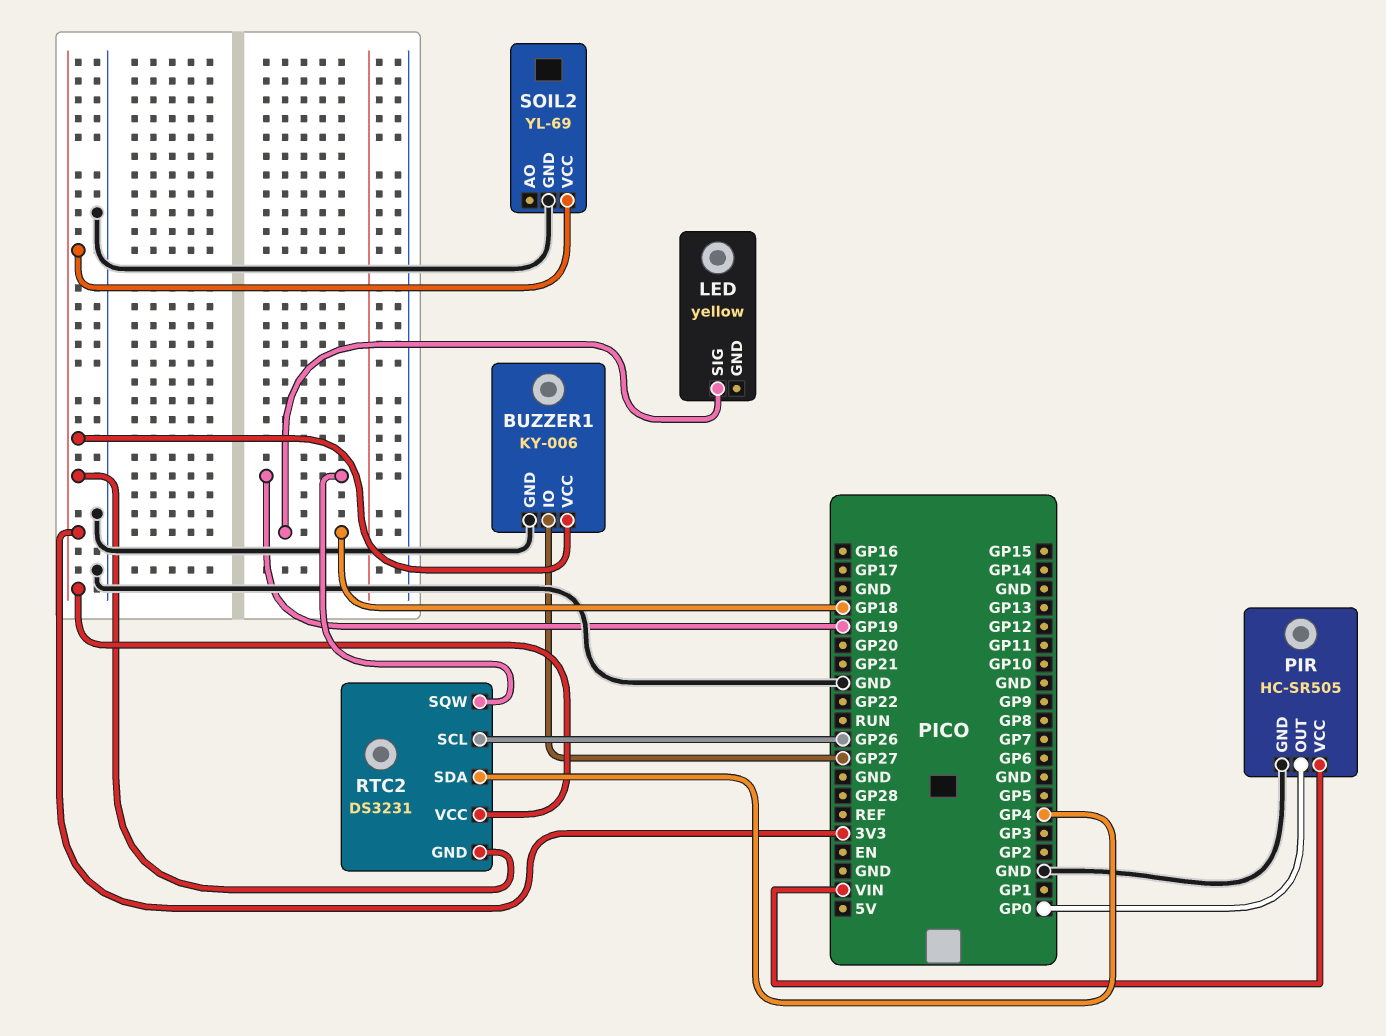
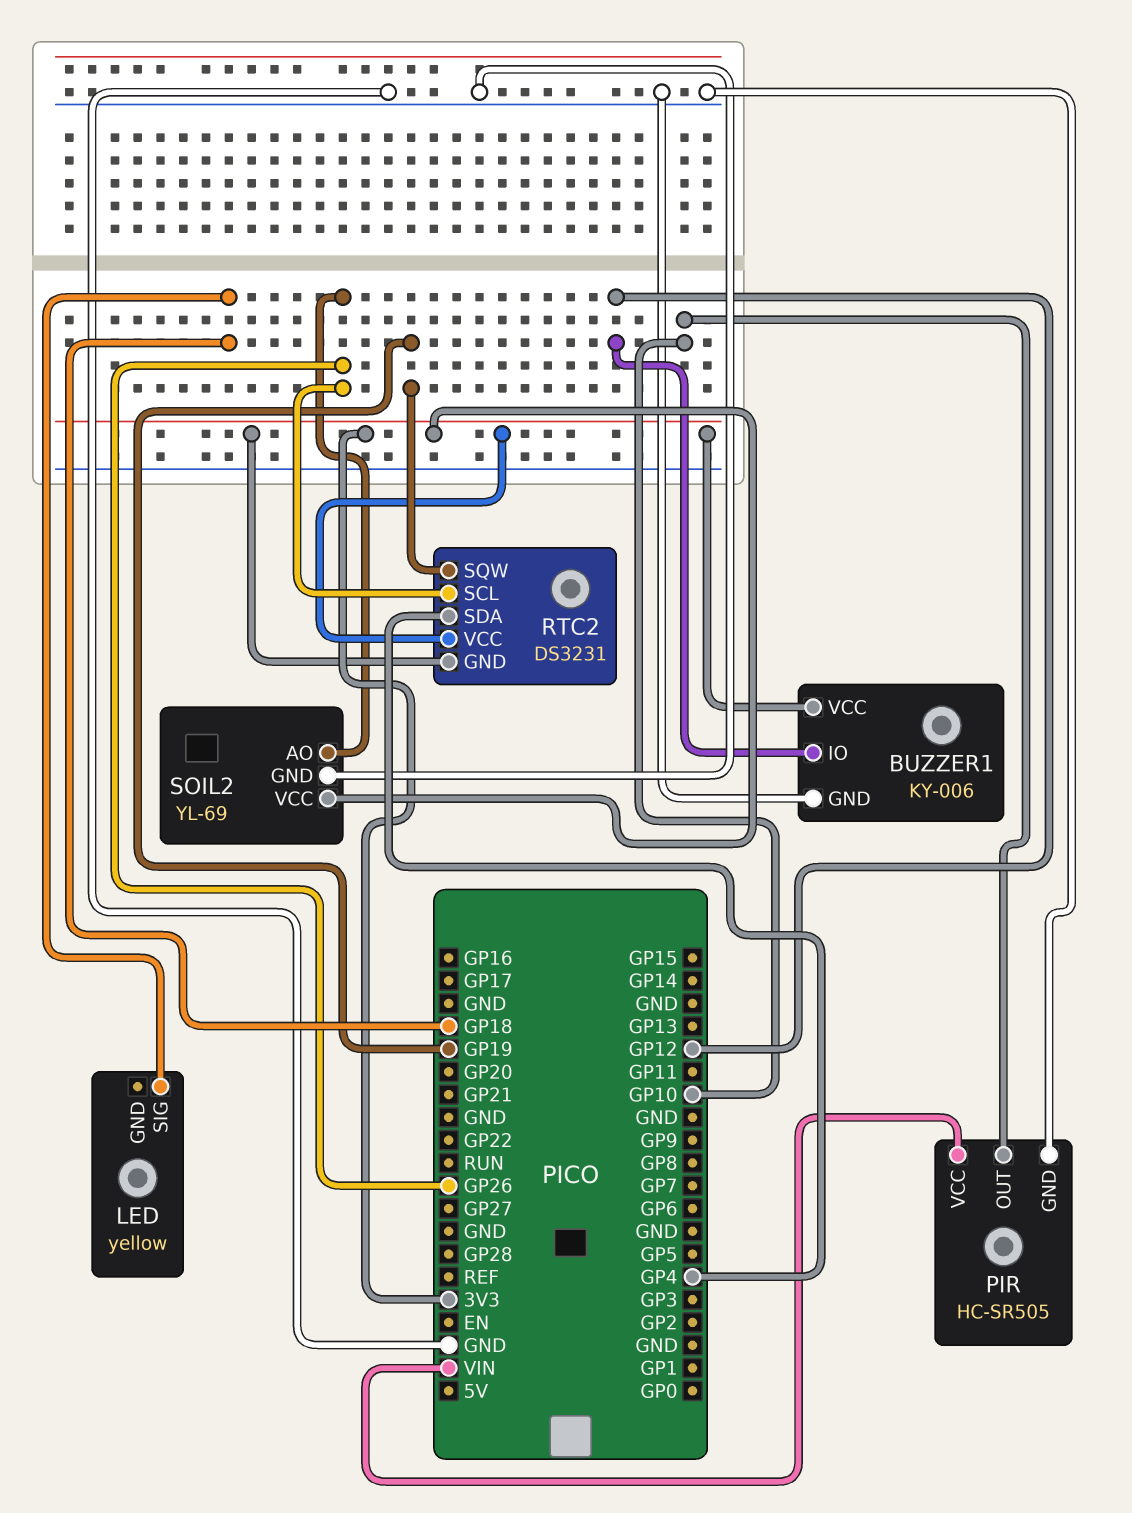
BUZZER1 pin IO: GP27 -> GP12
PIR pin OUT: GP0 -> GP10
SOIL2 pin AO: none -> GP26

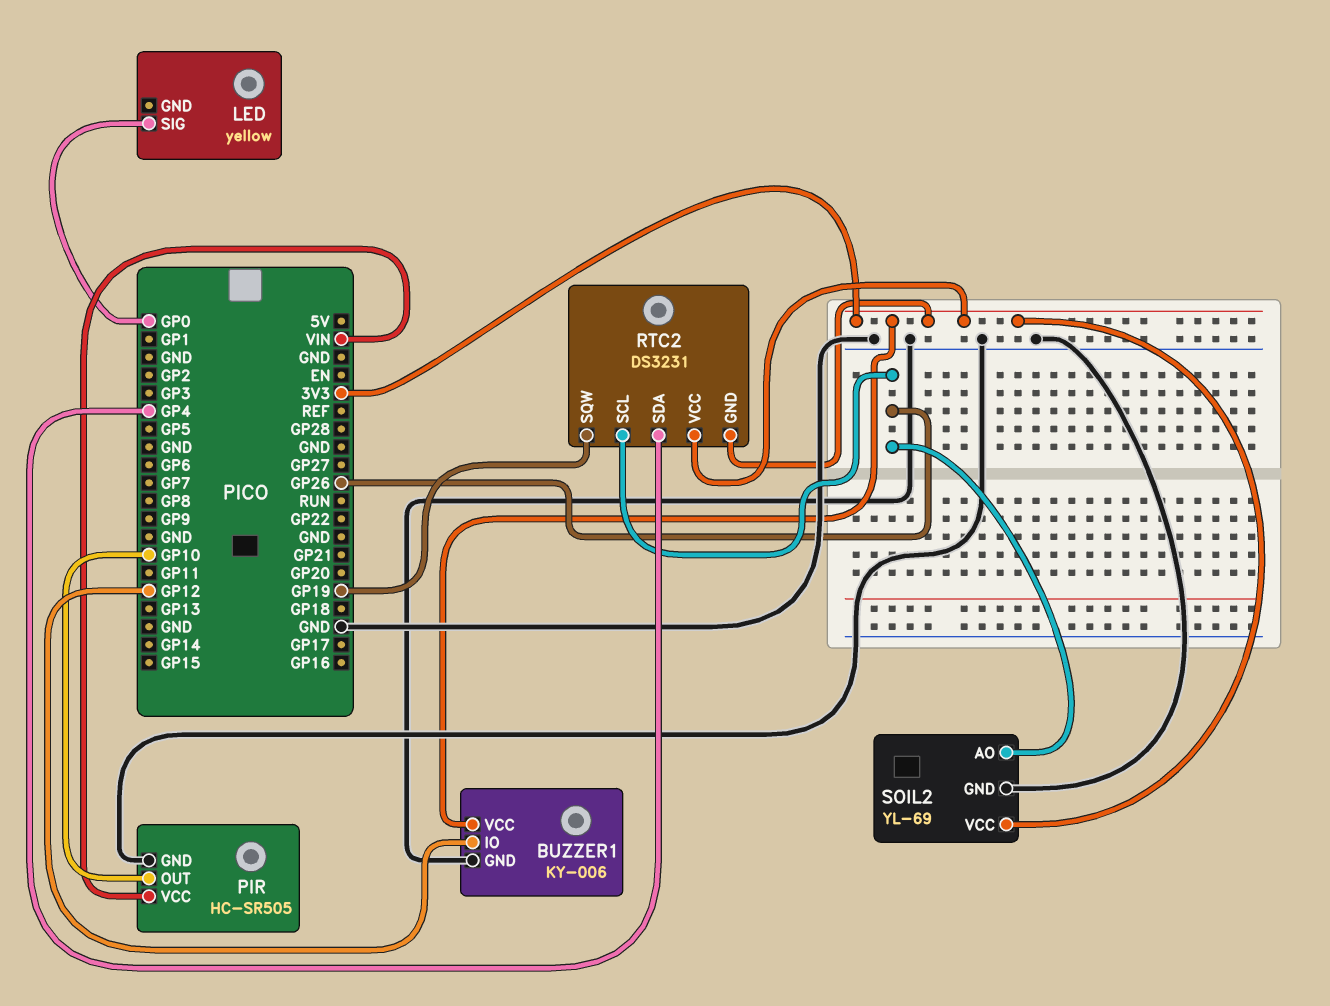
LED pin SIG: GP18 -> GP0

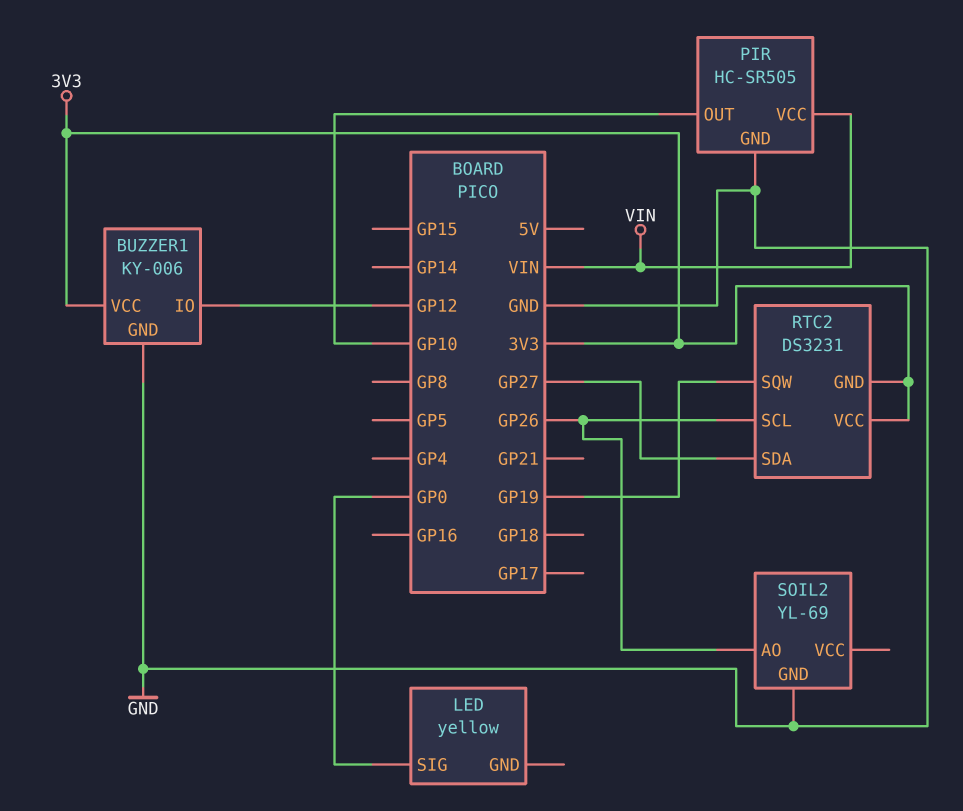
RTC2 pin SDA: GP4 -> GP27
SOIL2 pin VCC: 3V3 -> none

